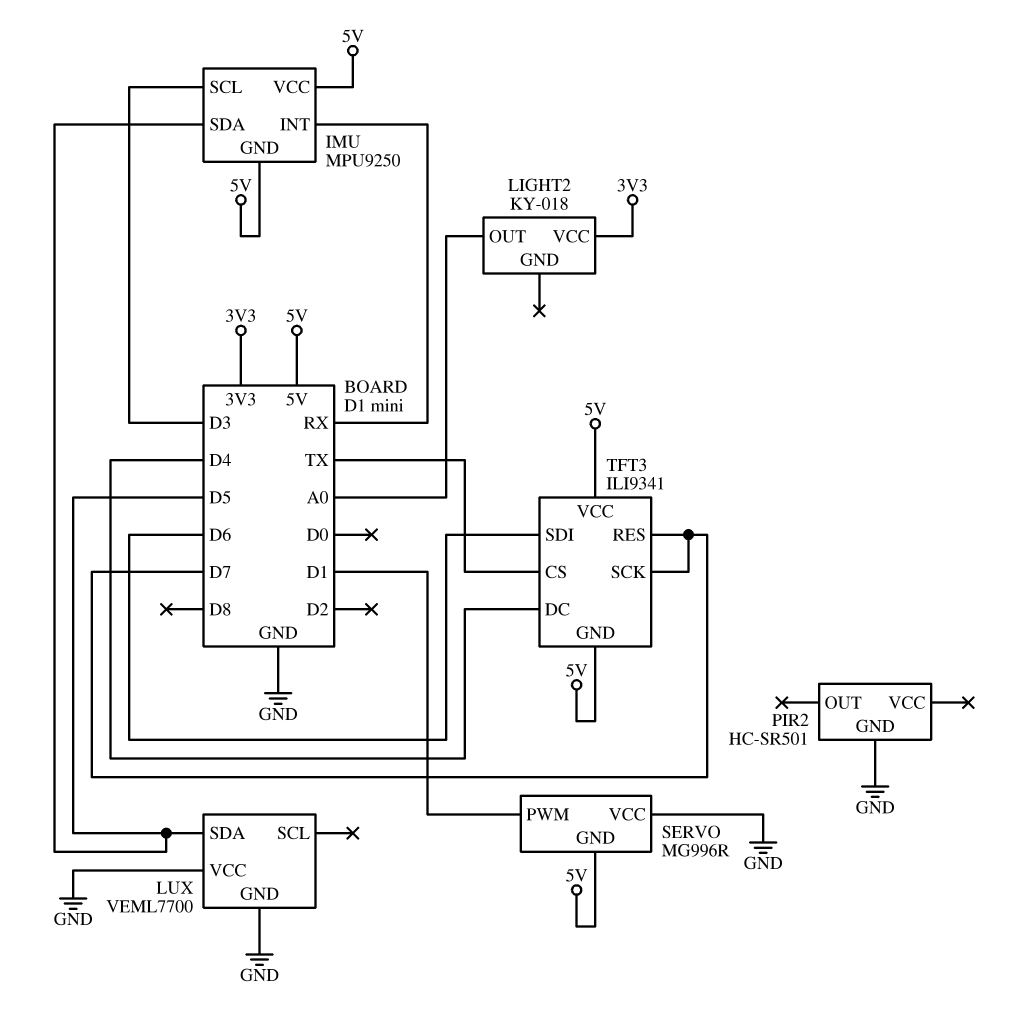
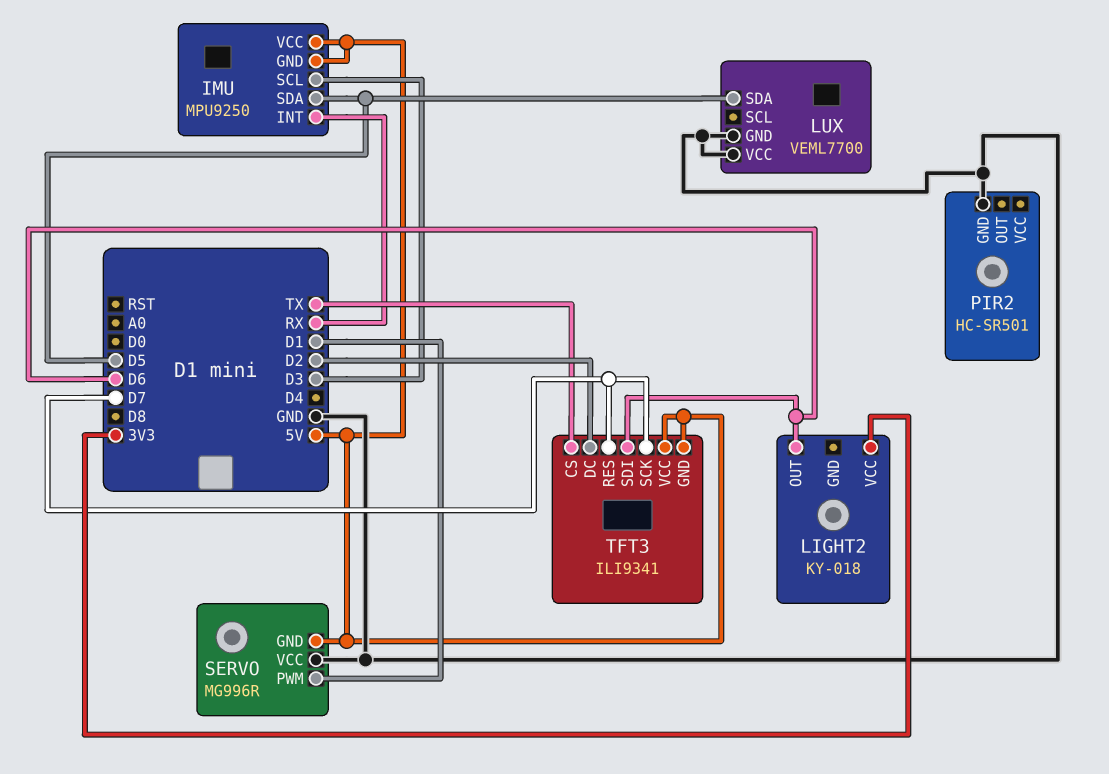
LIGHT2 pin OUT: A0 -> D6
TFT3 pin DC: D4 -> D2

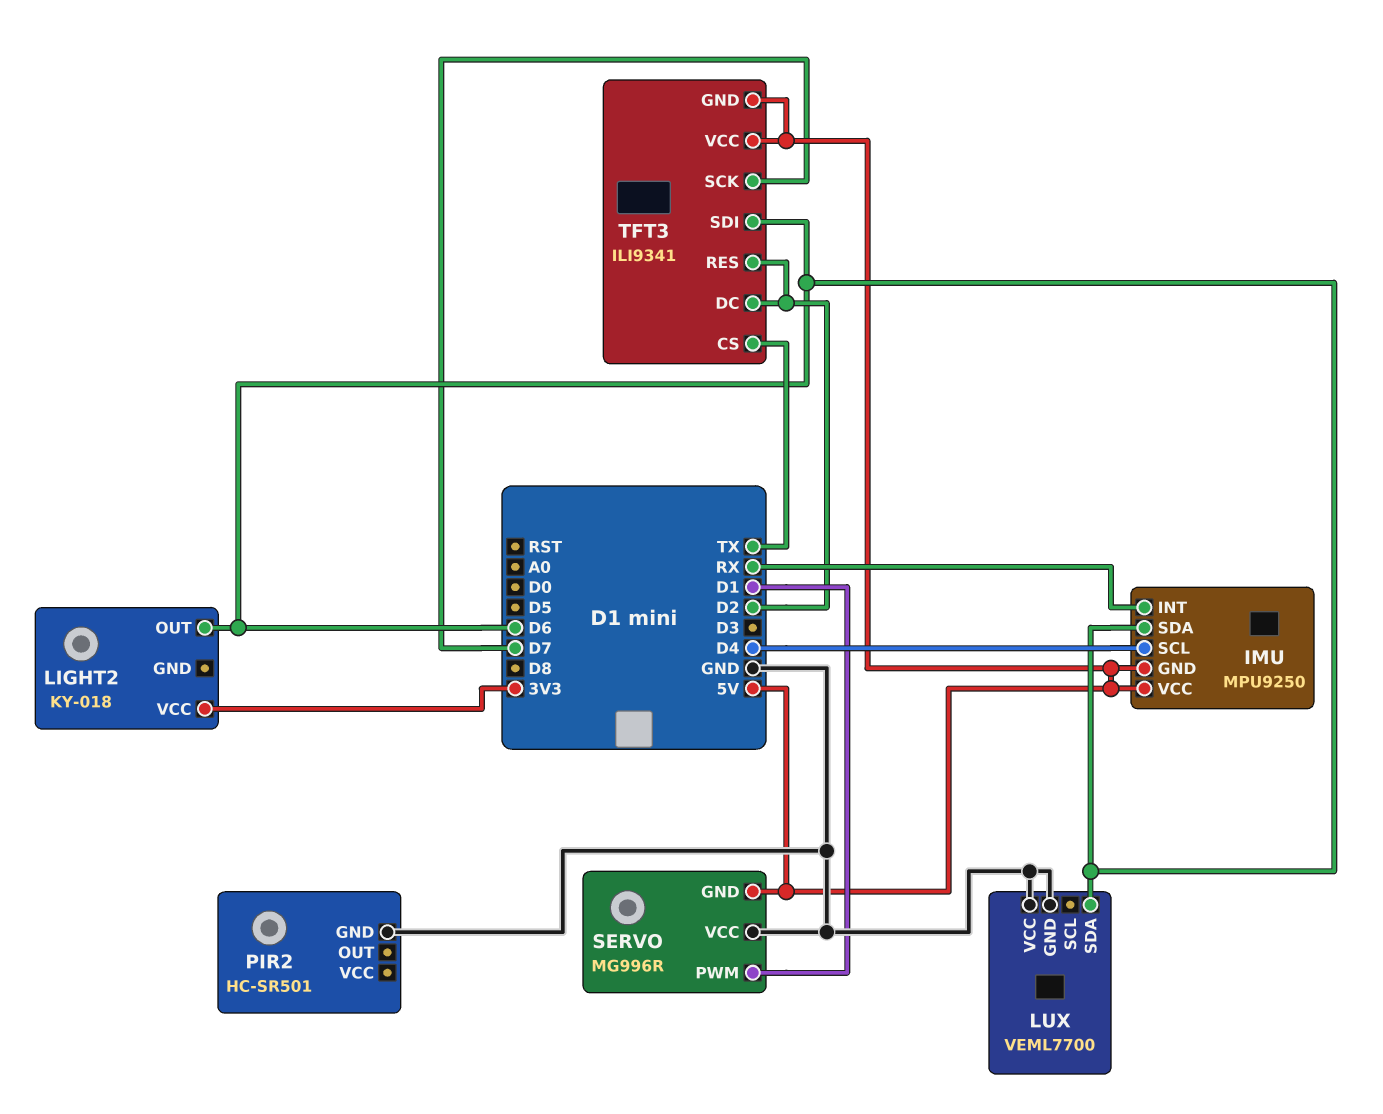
IMU pin SCL: D3 -> D4
IMU pin SDA: D5 -> D6
LUX pin SDA: D5 -> D6
TFT3 pin RES: D7 -> D2

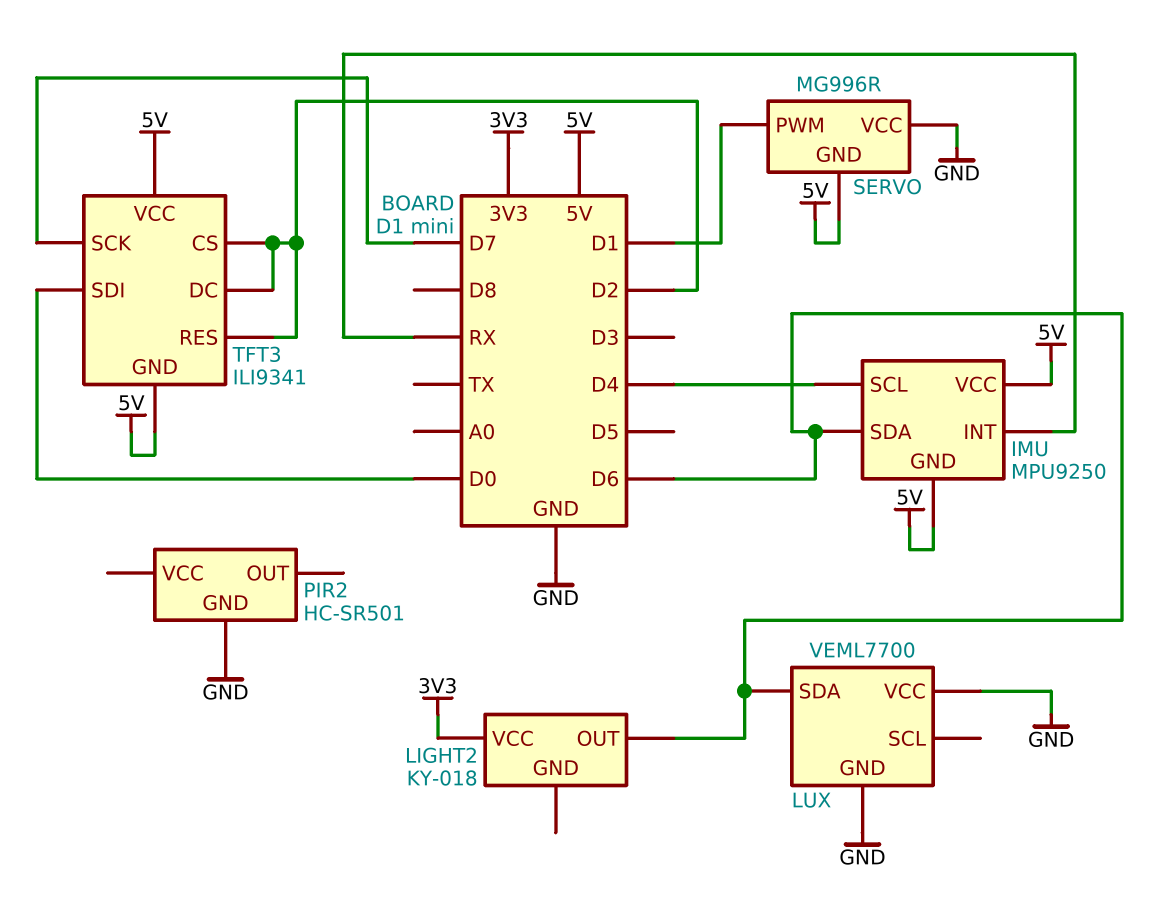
TFT3 pin CS: TX -> D2
TFT3 pin SDI: D6 -> D0

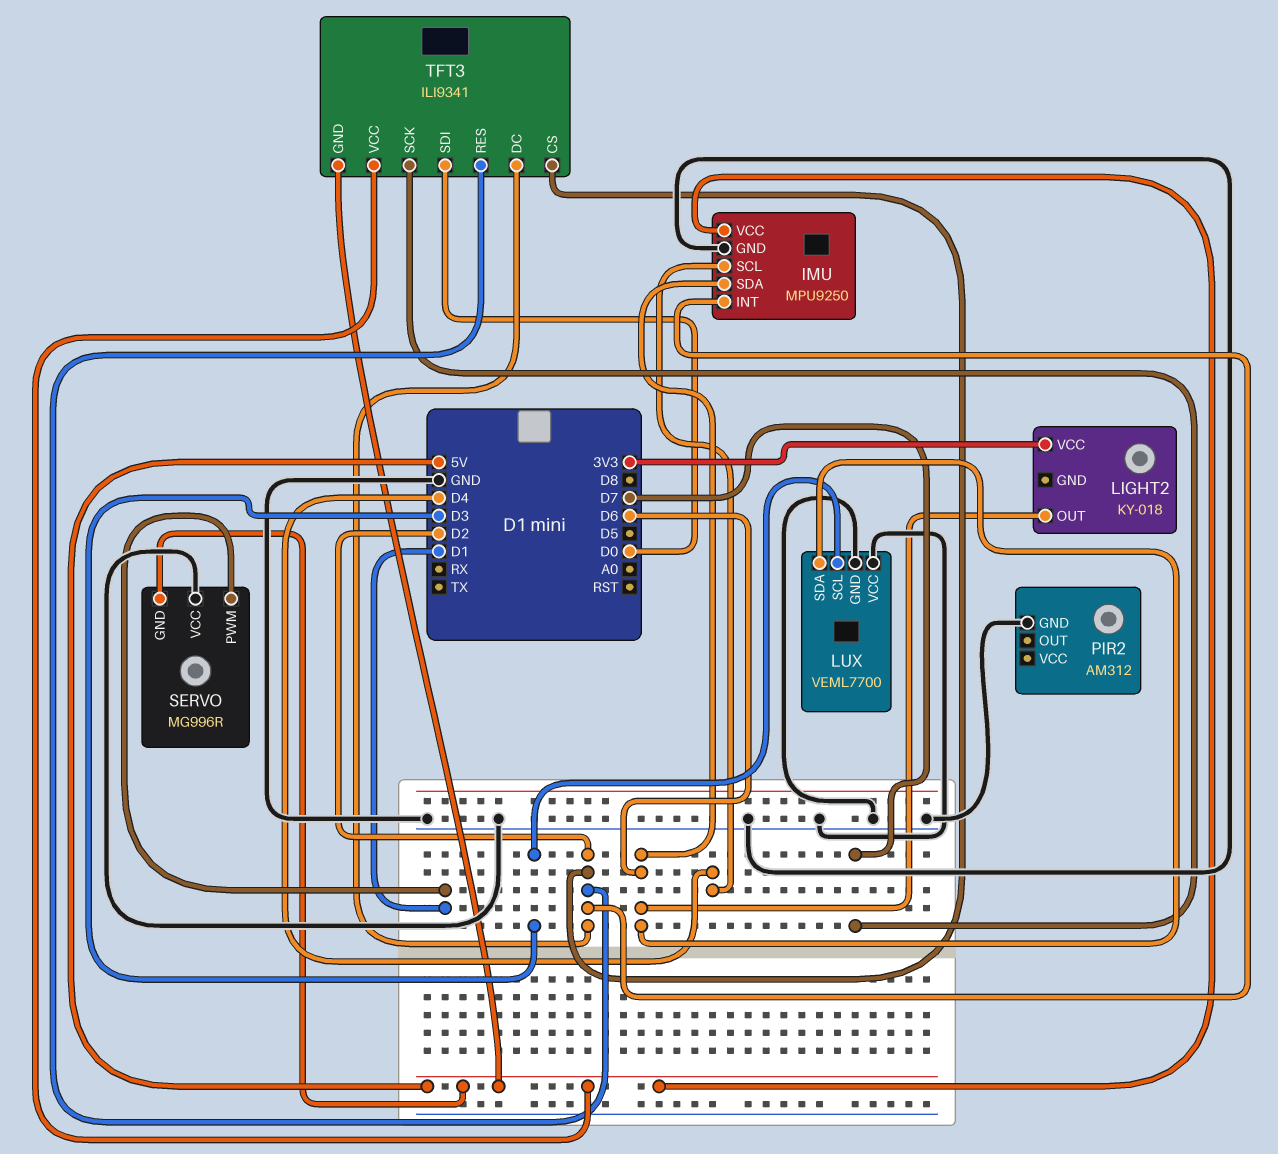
IMU pin GND: 5V -> GND
IMU pin INT: RX -> D2
LUX pin SCL: none -> D3
PIR2: HC-SR501 -> AM312

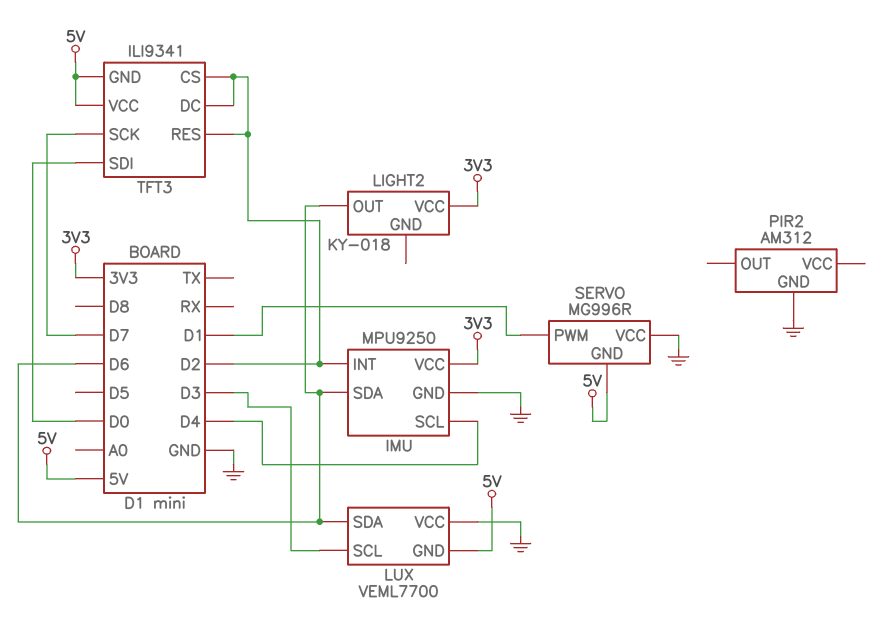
IMU pin VCC: 5V -> 3V3
LUX pin GND: GND -> 5V

